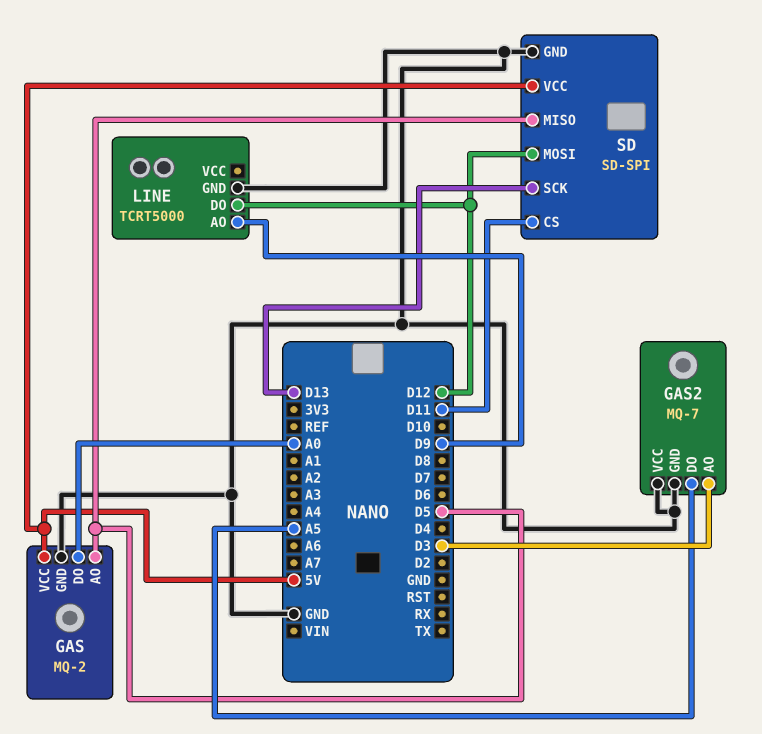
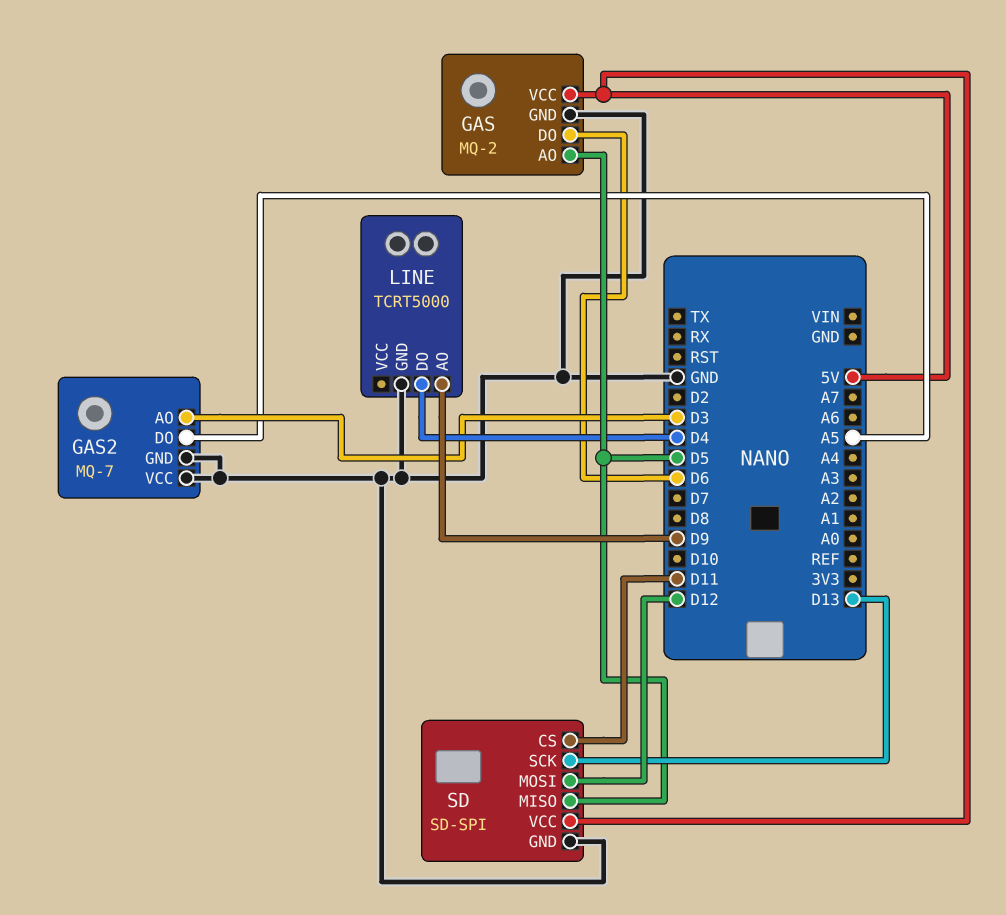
GAS pin DO: A0 -> D6
LINE pin DO: D12 -> D4

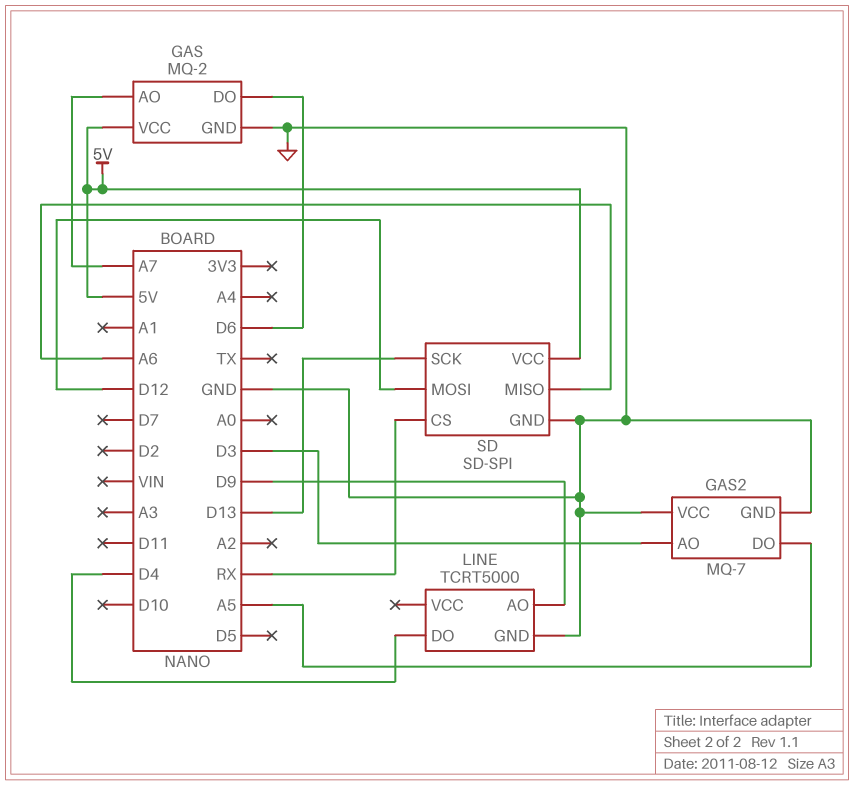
GAS pin AO: D5 -> A7
SD pin CS: D11 -> RX
SD pin MISO: D5 -> A6

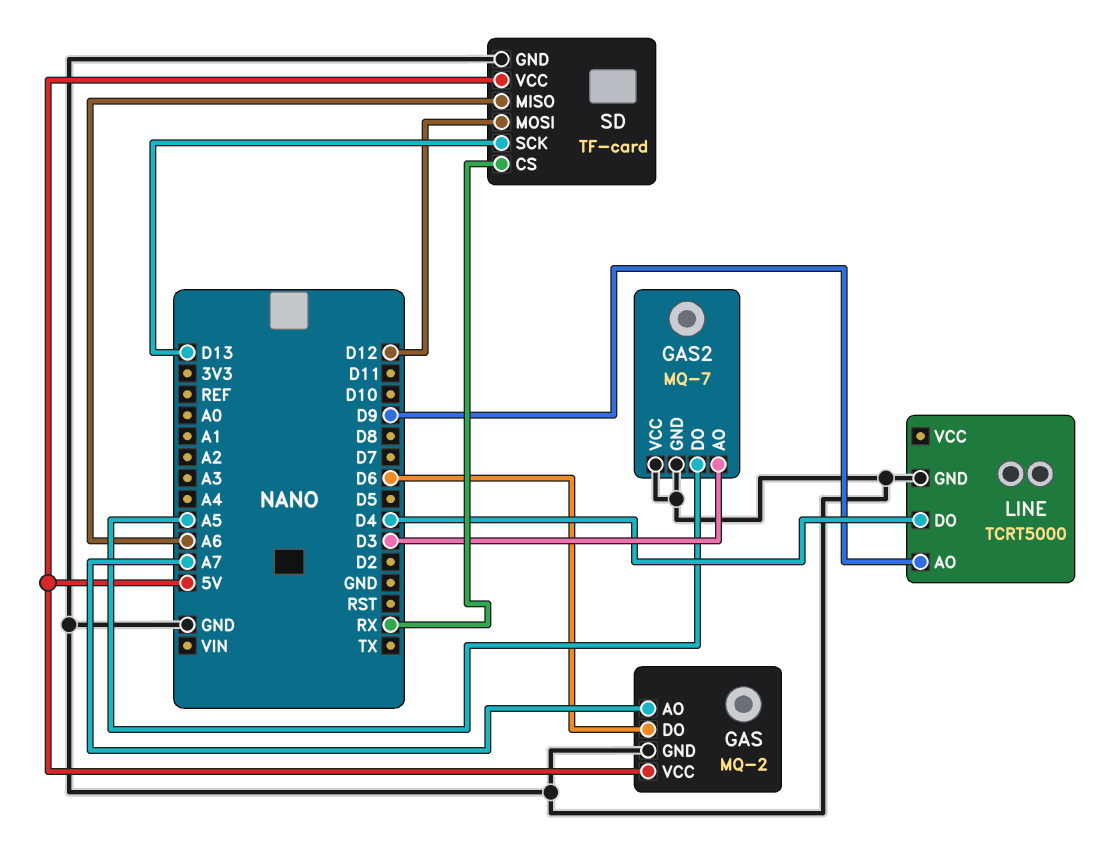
SD: SD-SPI -> TF-card

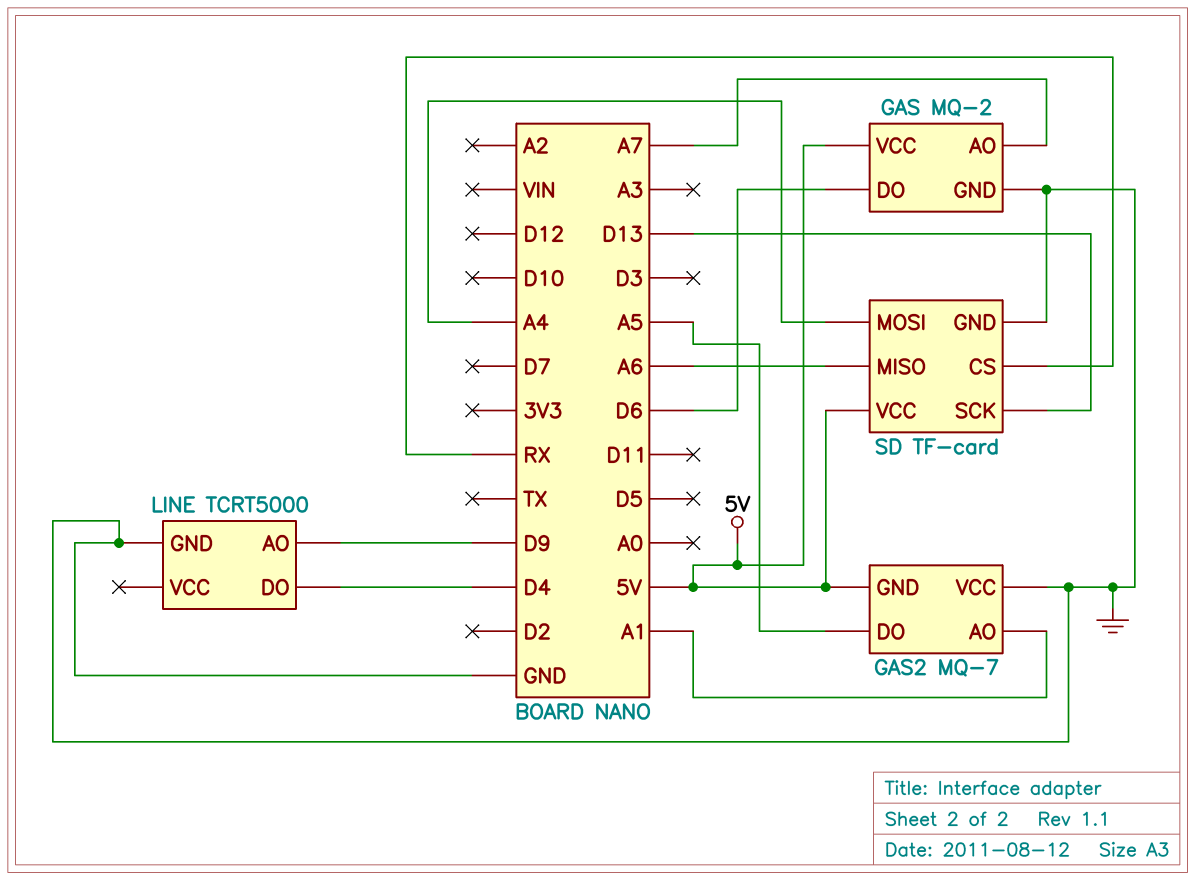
GAS2 pin AO: D3 -> A1
GAS2 pin GND: GND -> 5V
SD pin MOSI: D12 -> A4

